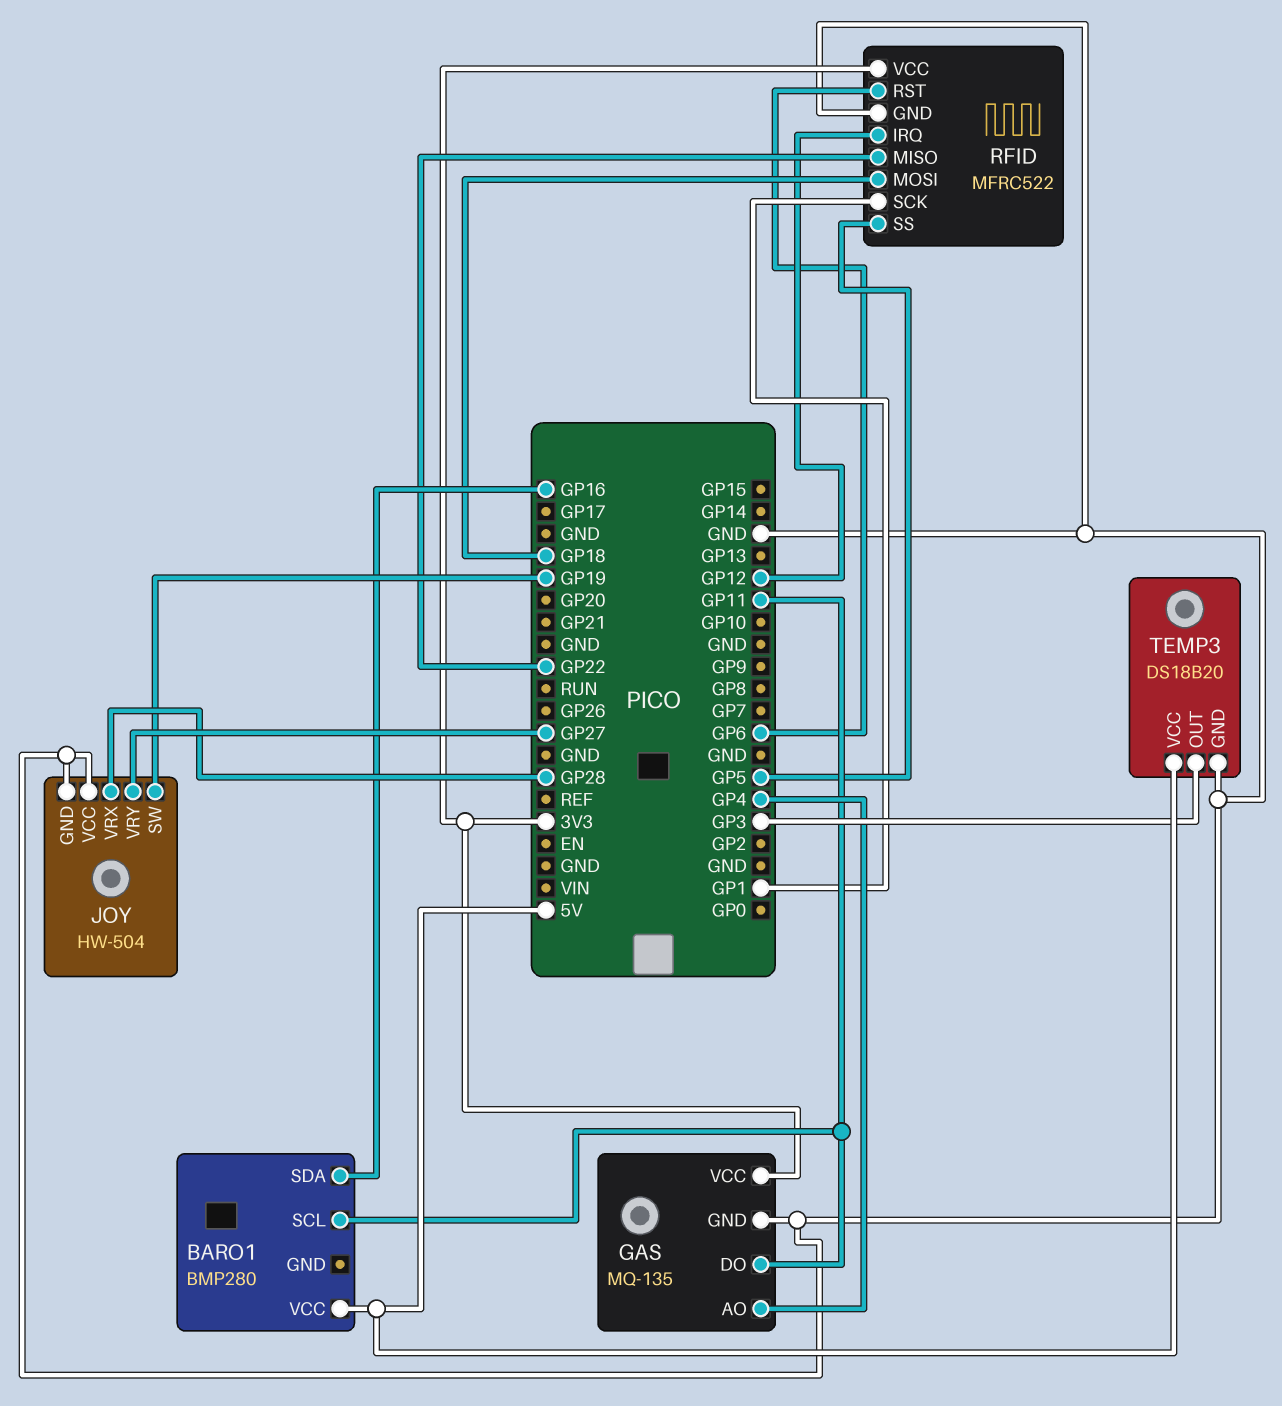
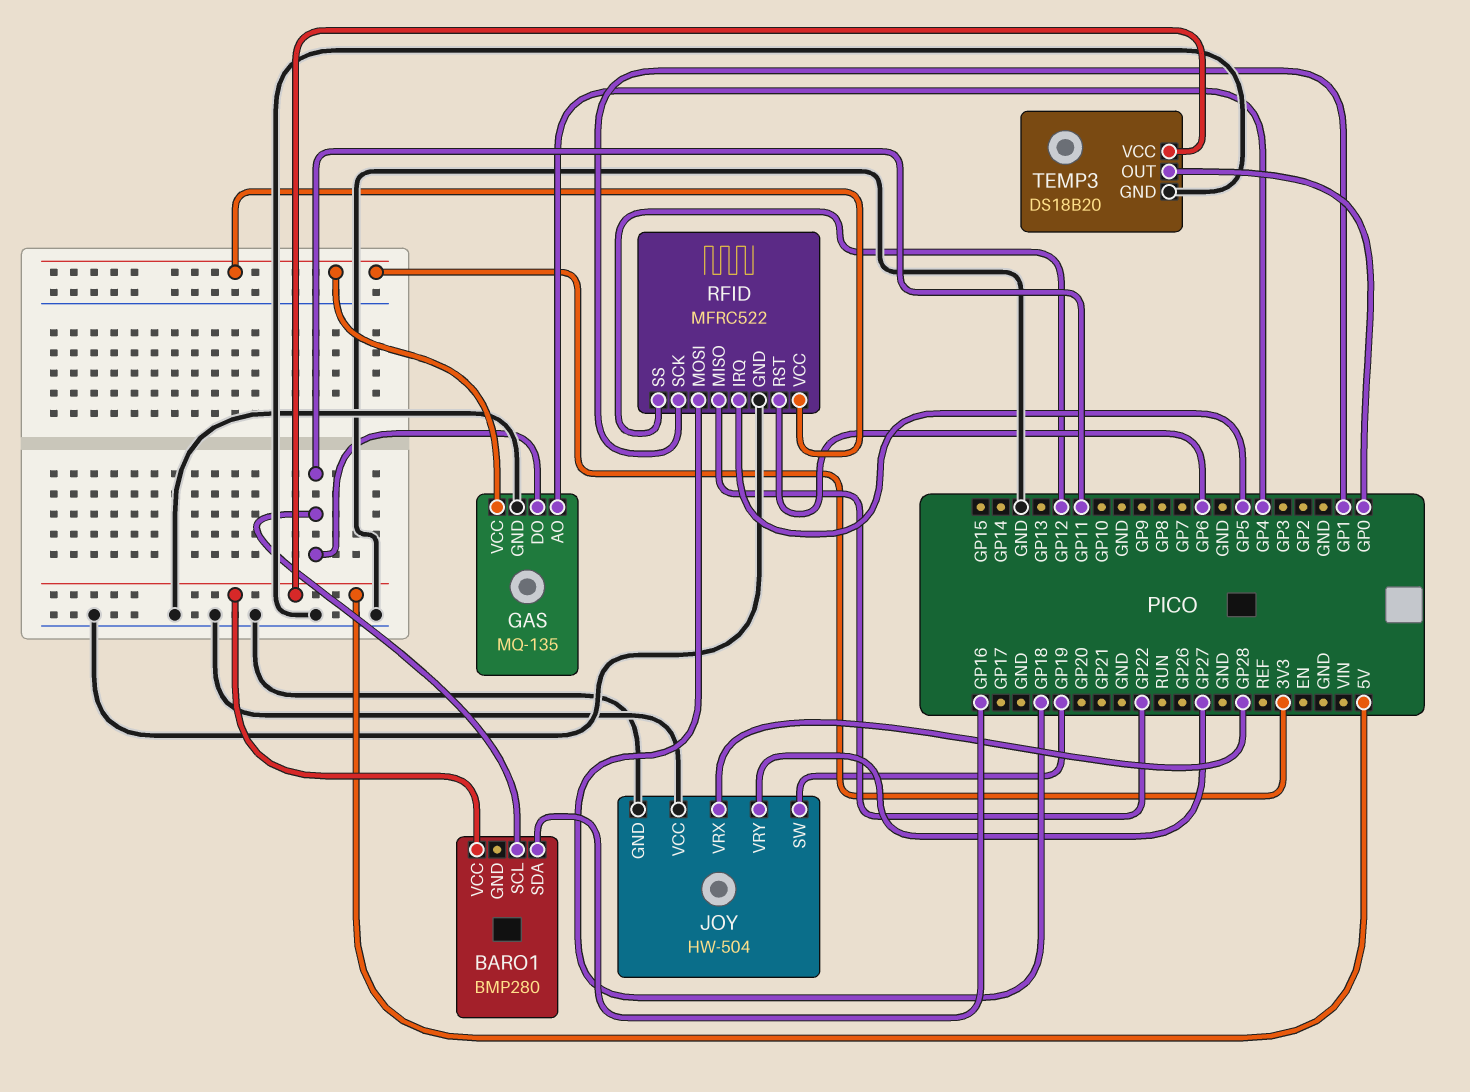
RFID pin IRQ: GP12 -> GP5
RFID pin SS: GP5 -> GP12
TEMP3 pin OUT: GP3 -> GP0

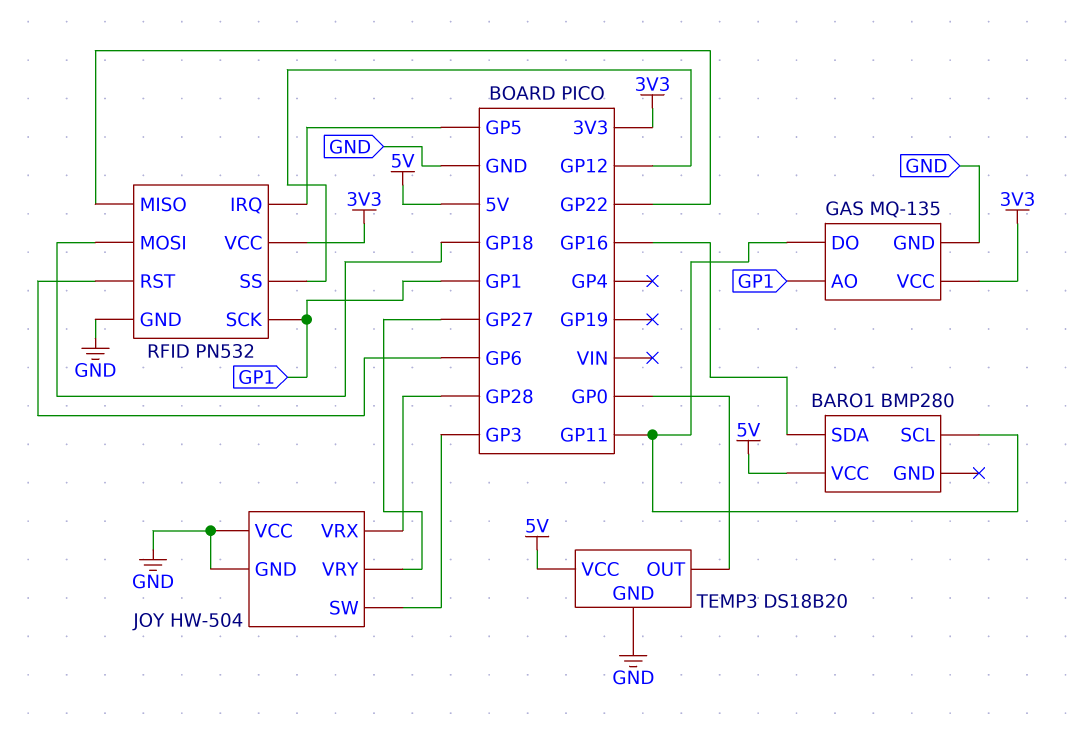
GAS pin AO: GP4 -> GP1
JOY pin SW: GP19 -> GP3
RFID: MFRC522 -> PN532

